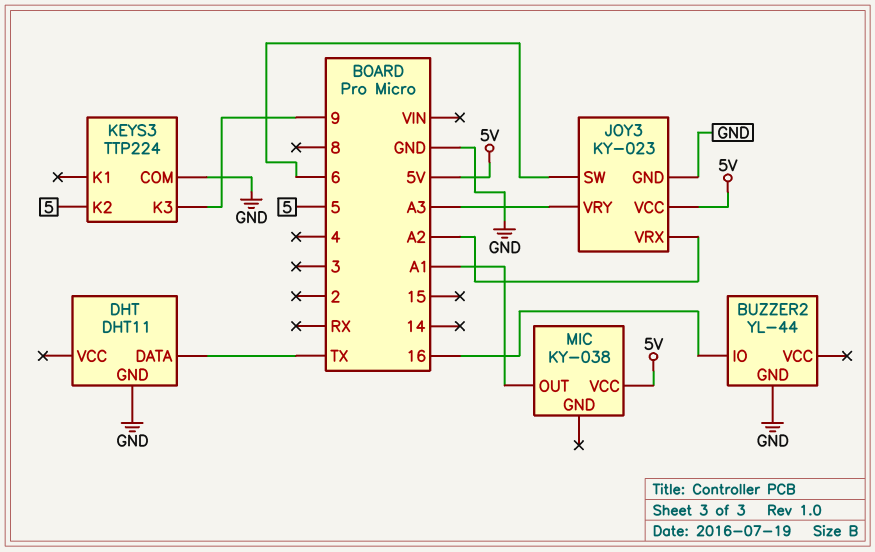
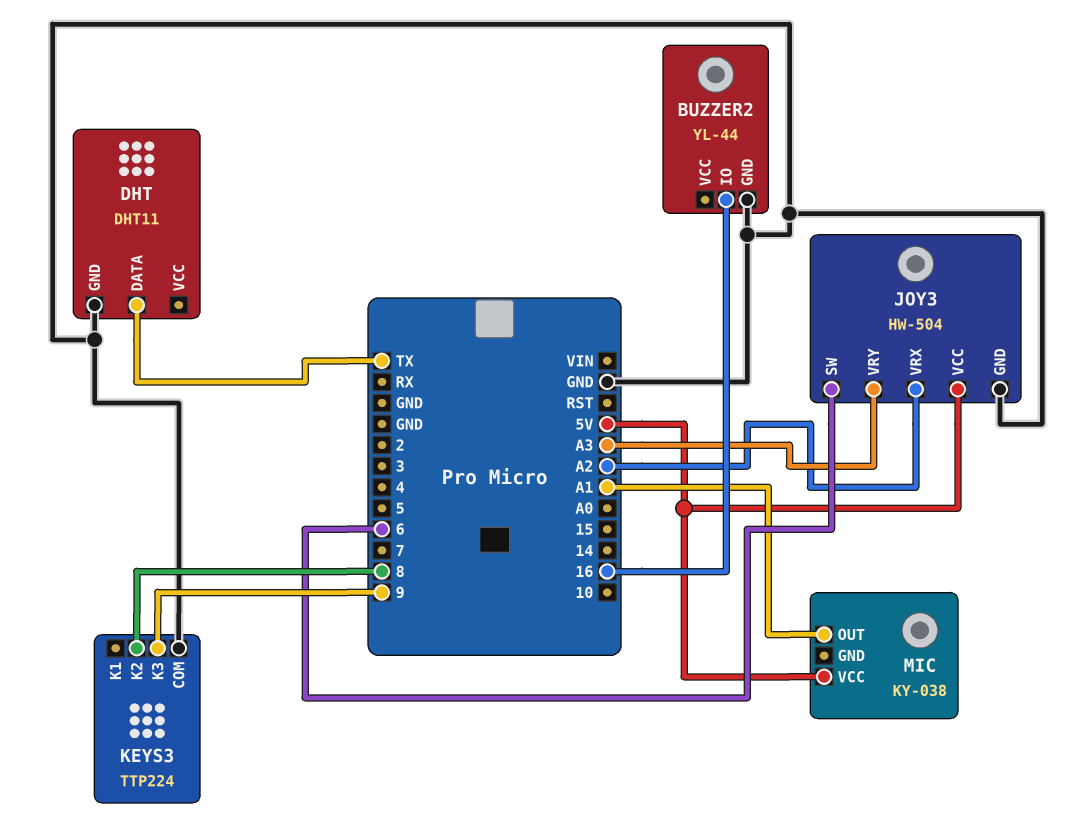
JOY3: KY-023 -> HW-504
KEYS3 pin K2: 5 -> 8

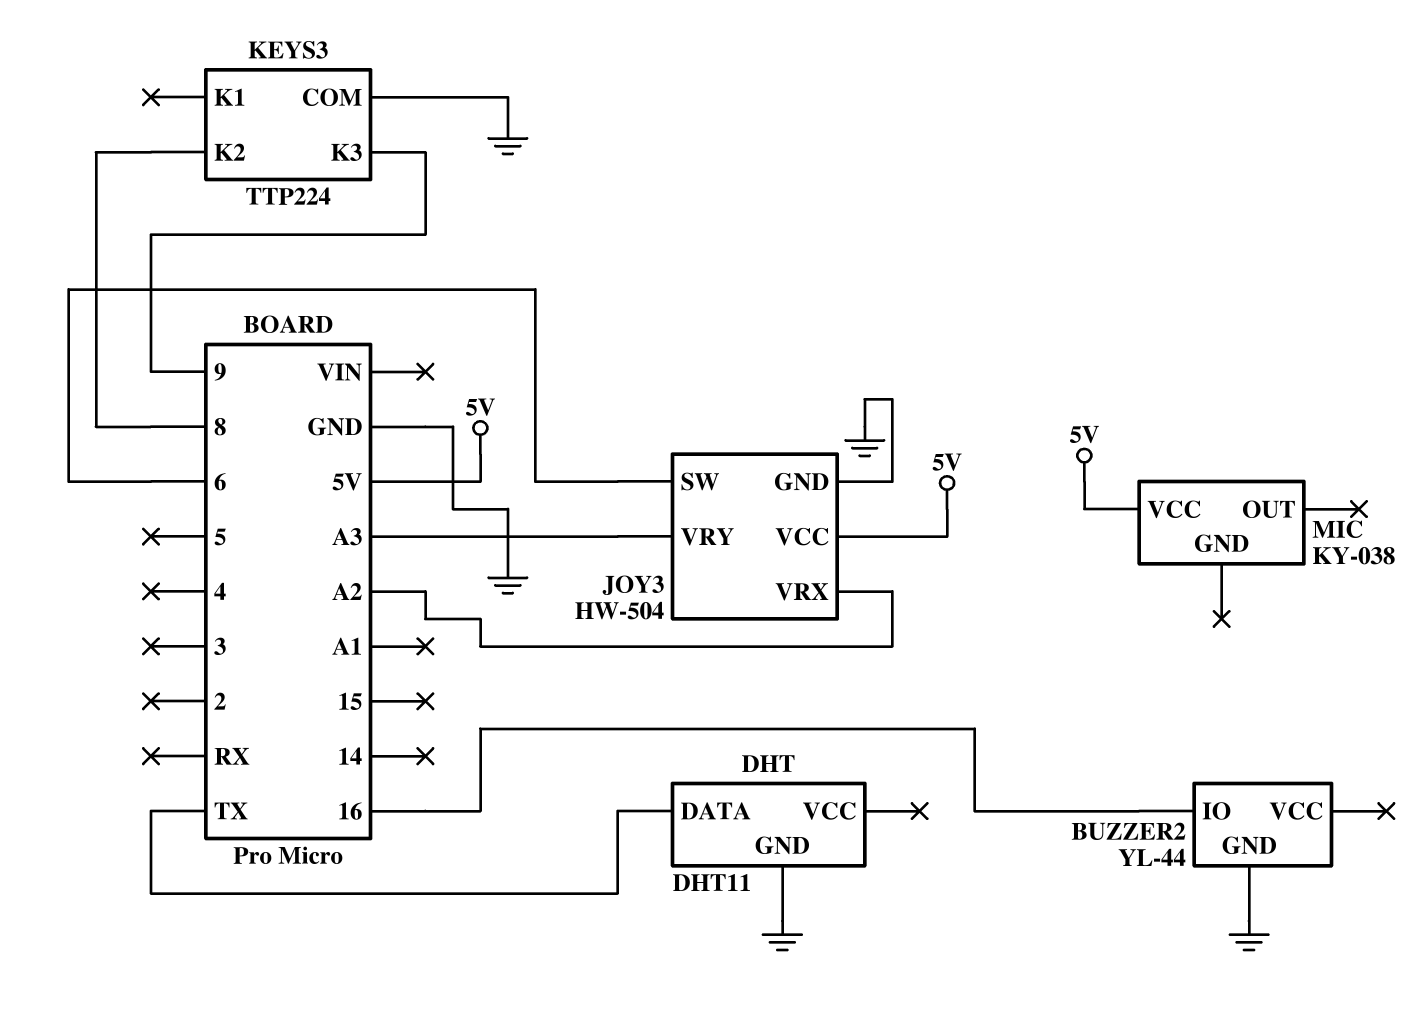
MIC pin OUT: A1 -> none

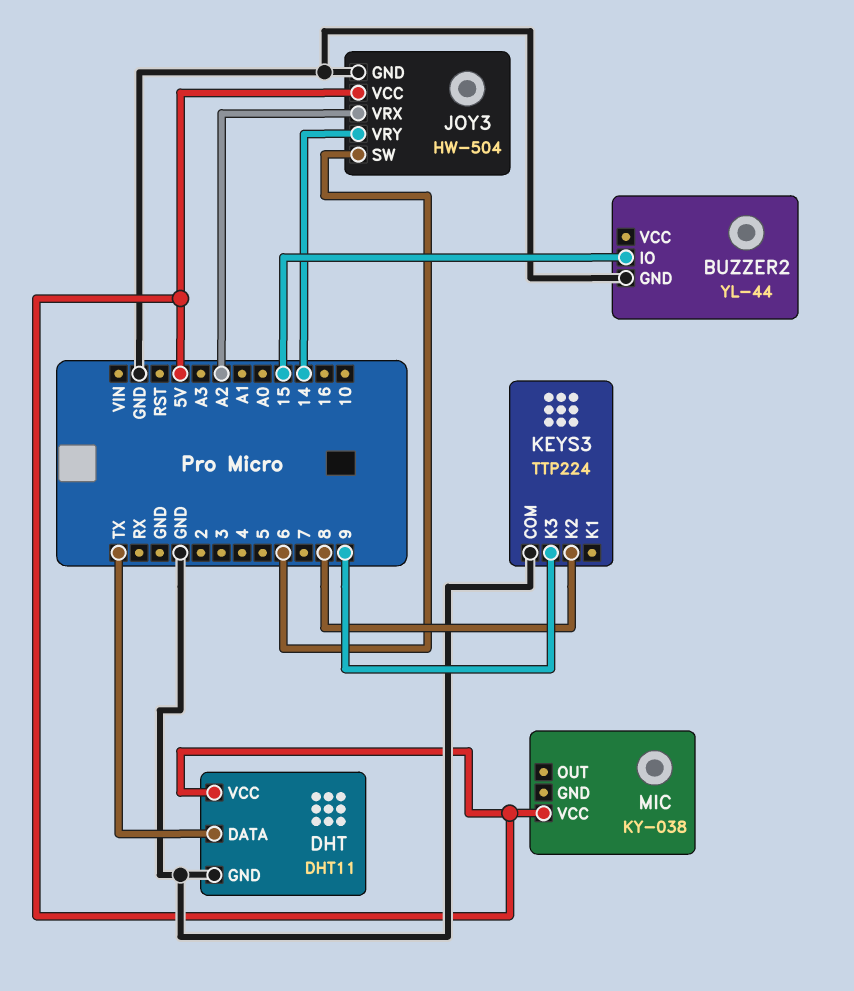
BUZZER2 pin IO: 16 -> 15
DHT pin VCC: none -> 5V
JOY3 pin VRY: A3 -> 14

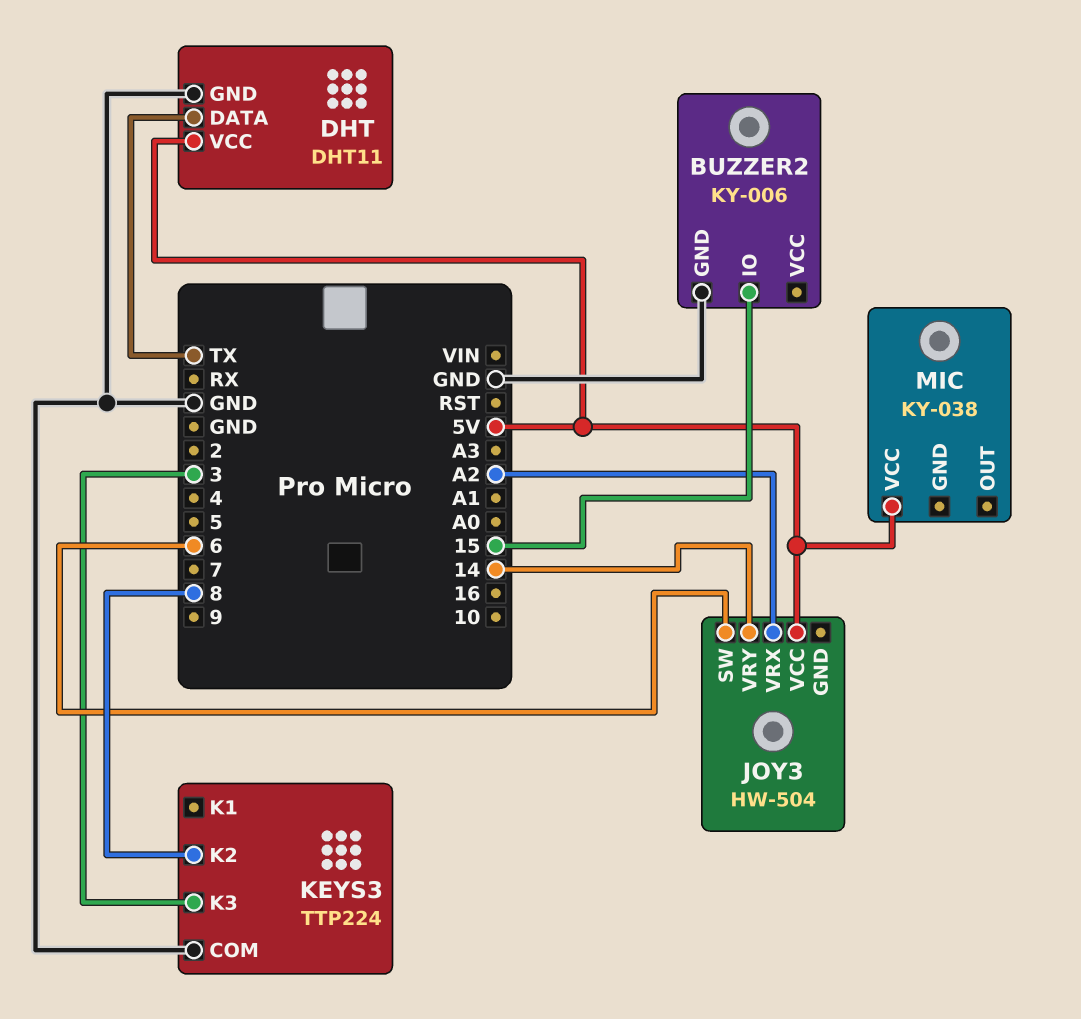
BUZZER2: YL-44 -> KY-006
JOY3 pin GND: GND -> none
KEYS3 pin K3: 9 -> 3

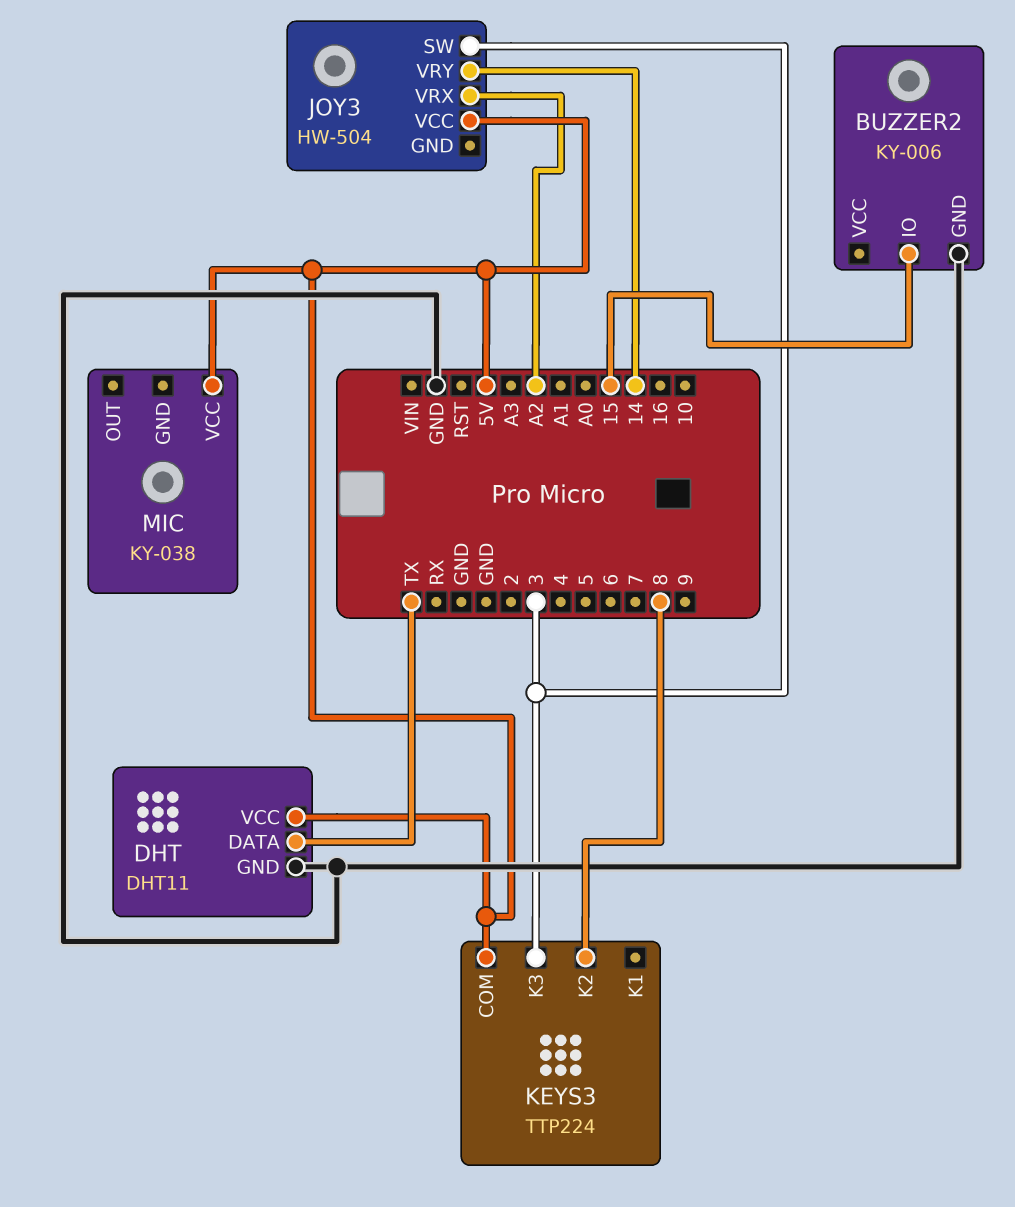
JOY3 pin SW: 6 -> 3
KEYS3 pin COM: GND -> 5V

